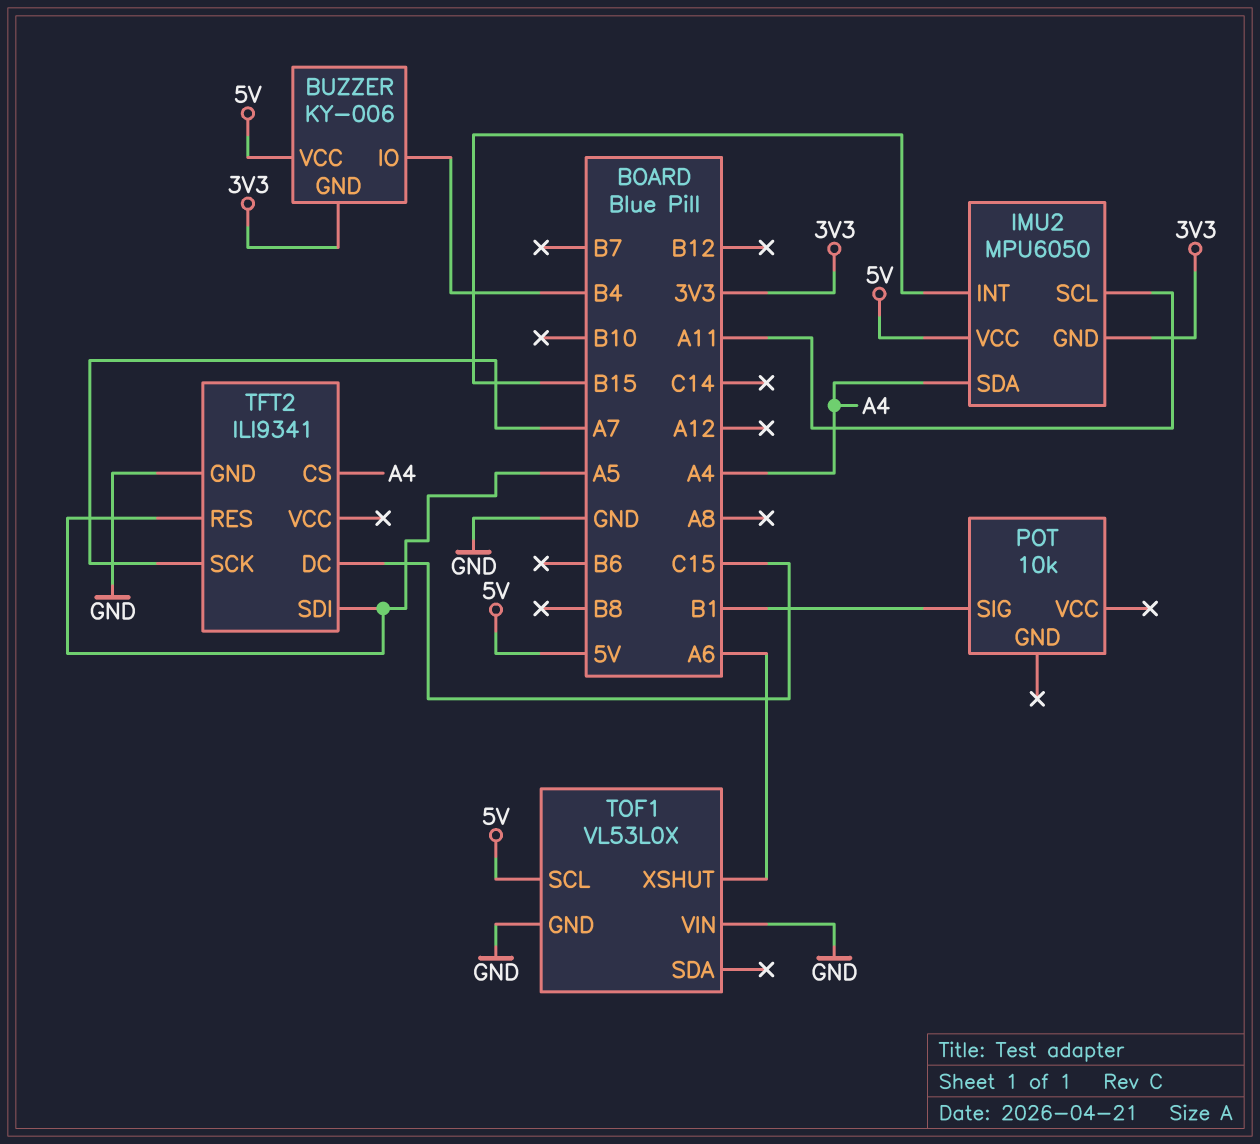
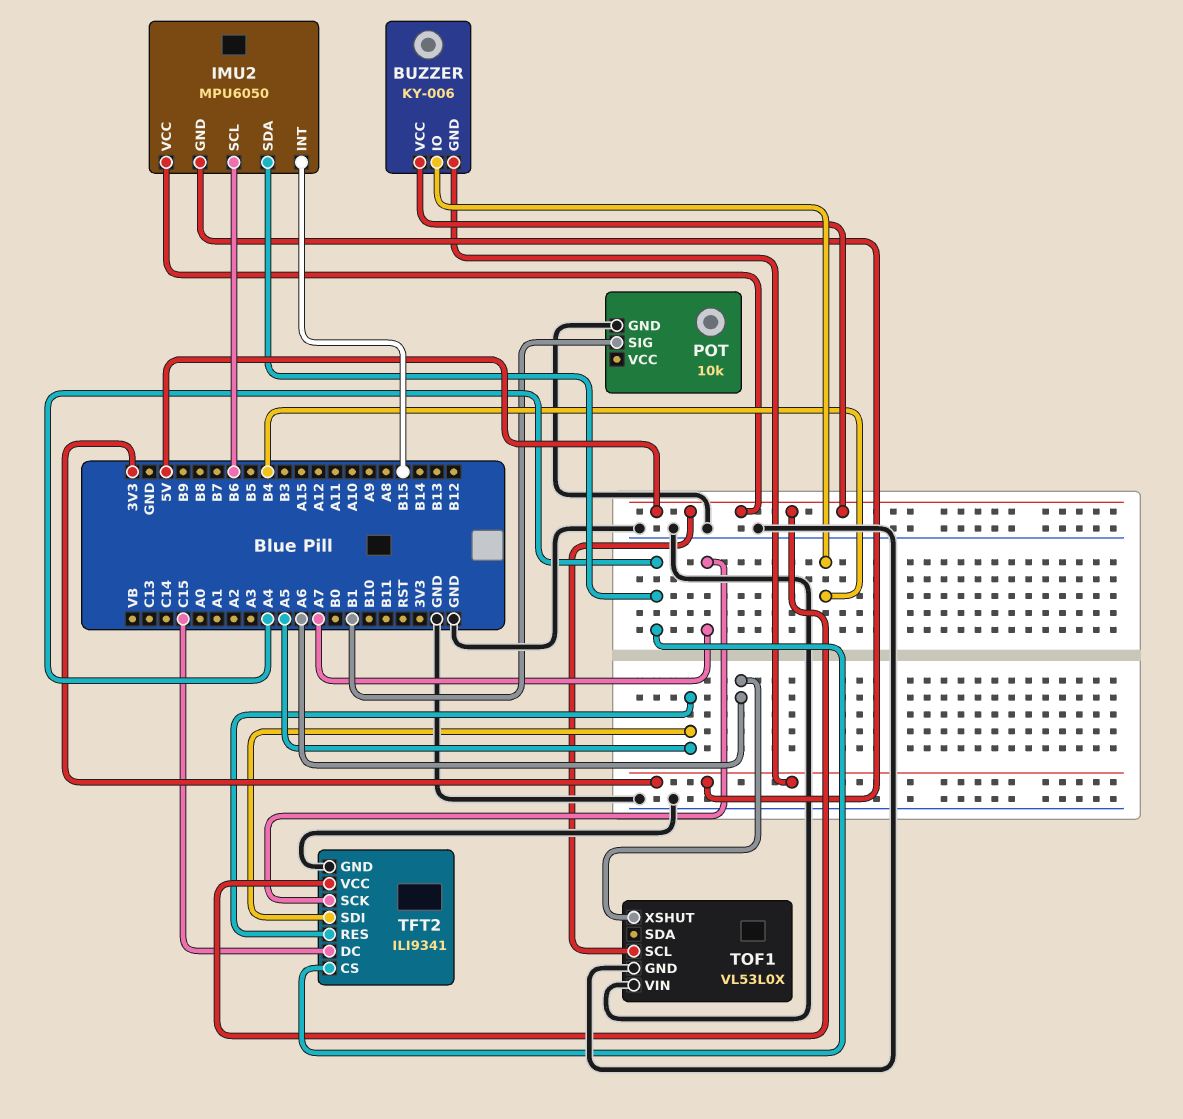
IMU2 pin SCL: A11 -> B6
POT pin GND: none -> GND
TFT2 pin VCC: none -> 5V

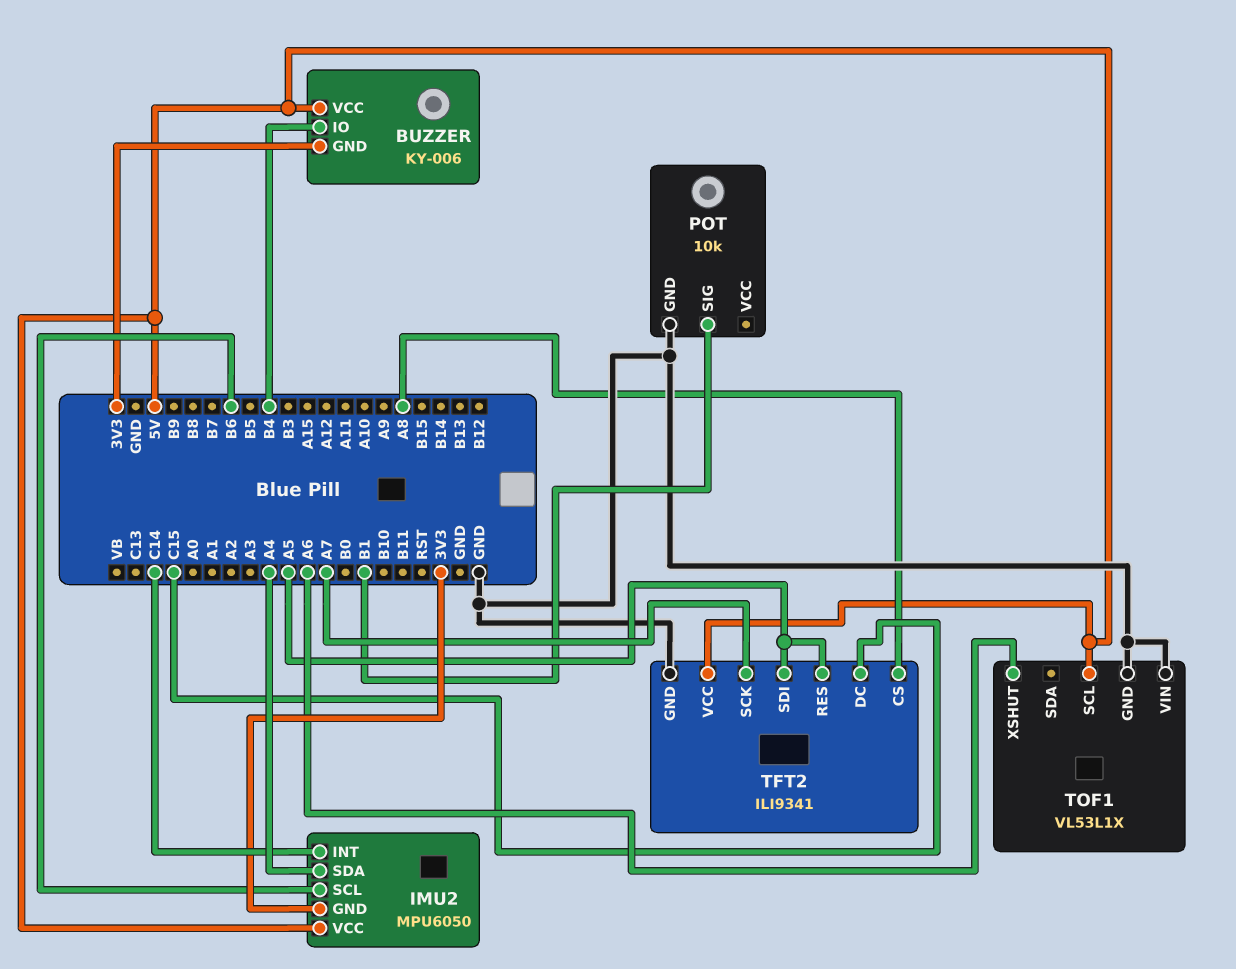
IMU2 pin INT: B15 -> C14
TFT2 pin CS: A4 -> A8
TOF1: VL53L0X -> VL53L1X

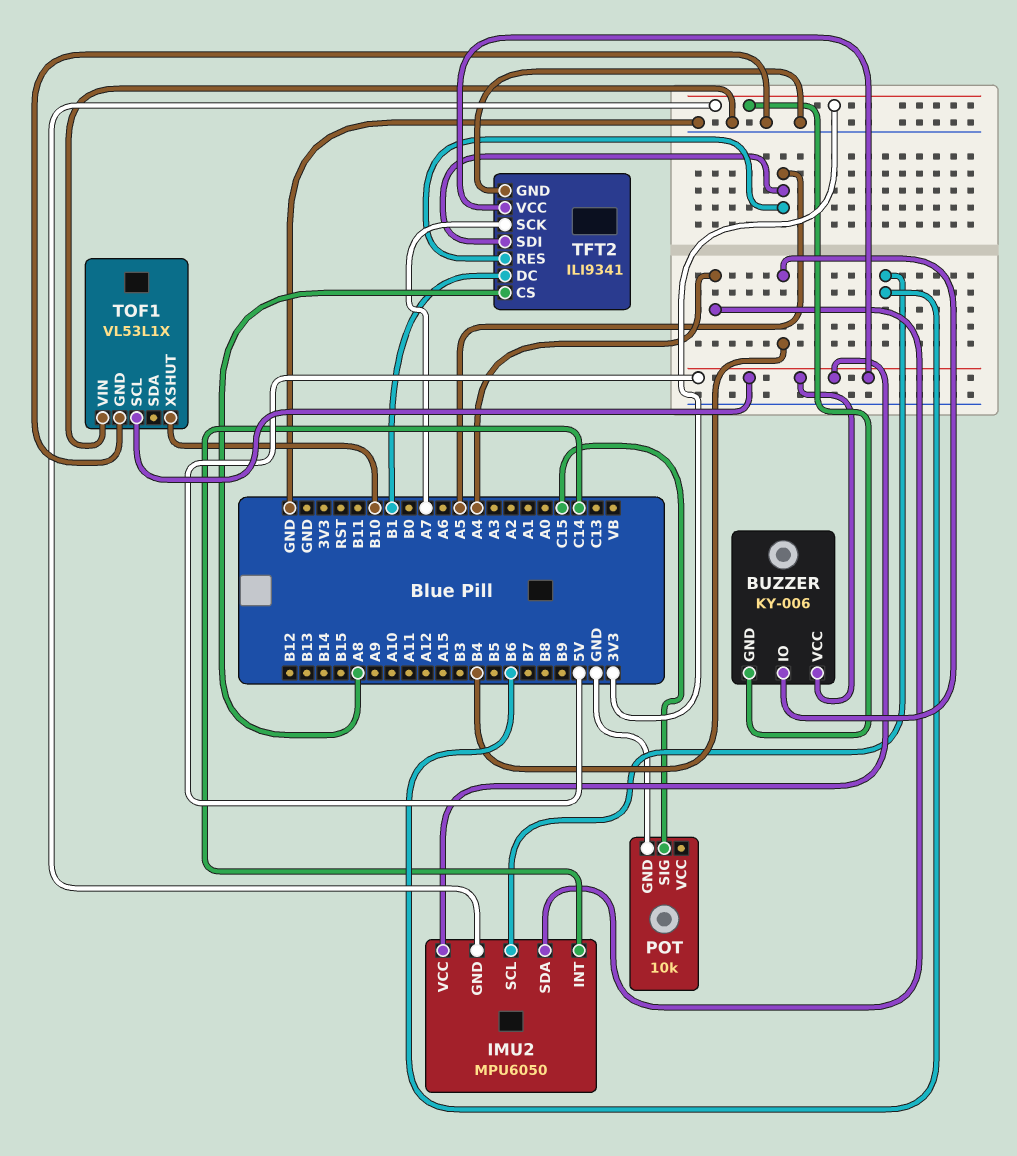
POT pin SIG: B1 -> C15
TFT2 pin DC: C15 -> B1
TOF1 pin XSHUT: A6 -> B10

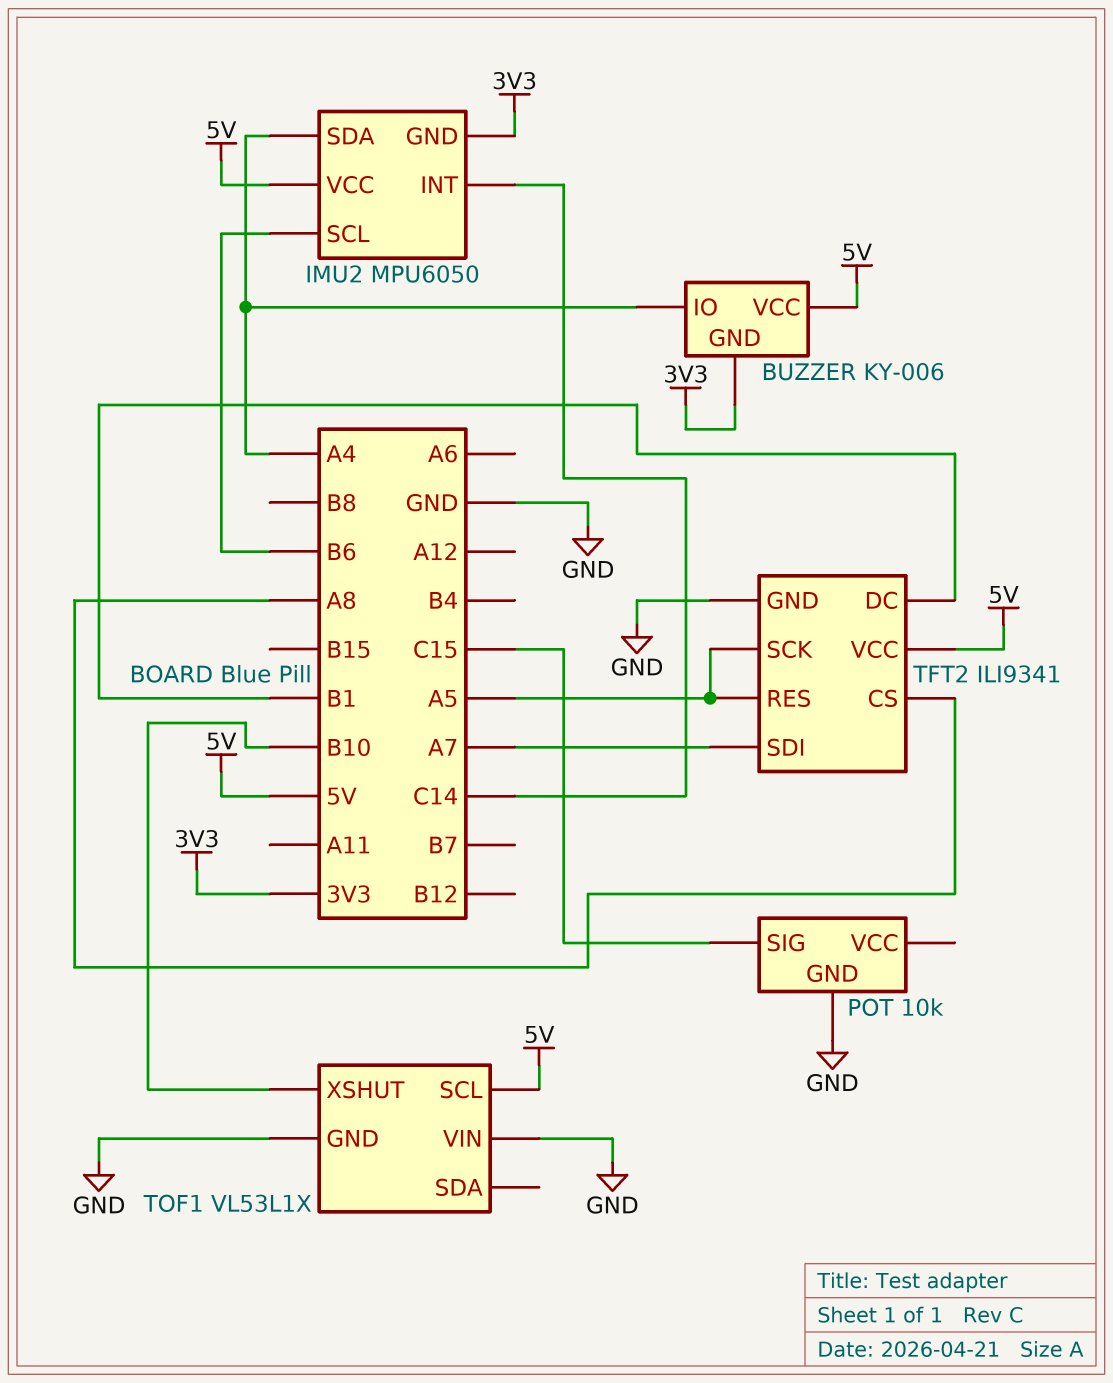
BUZZER pin IO: B4 -> A4
TFT2 pin SCK: A7 -> A5
TFT2 pin SDI: A5 -> A7

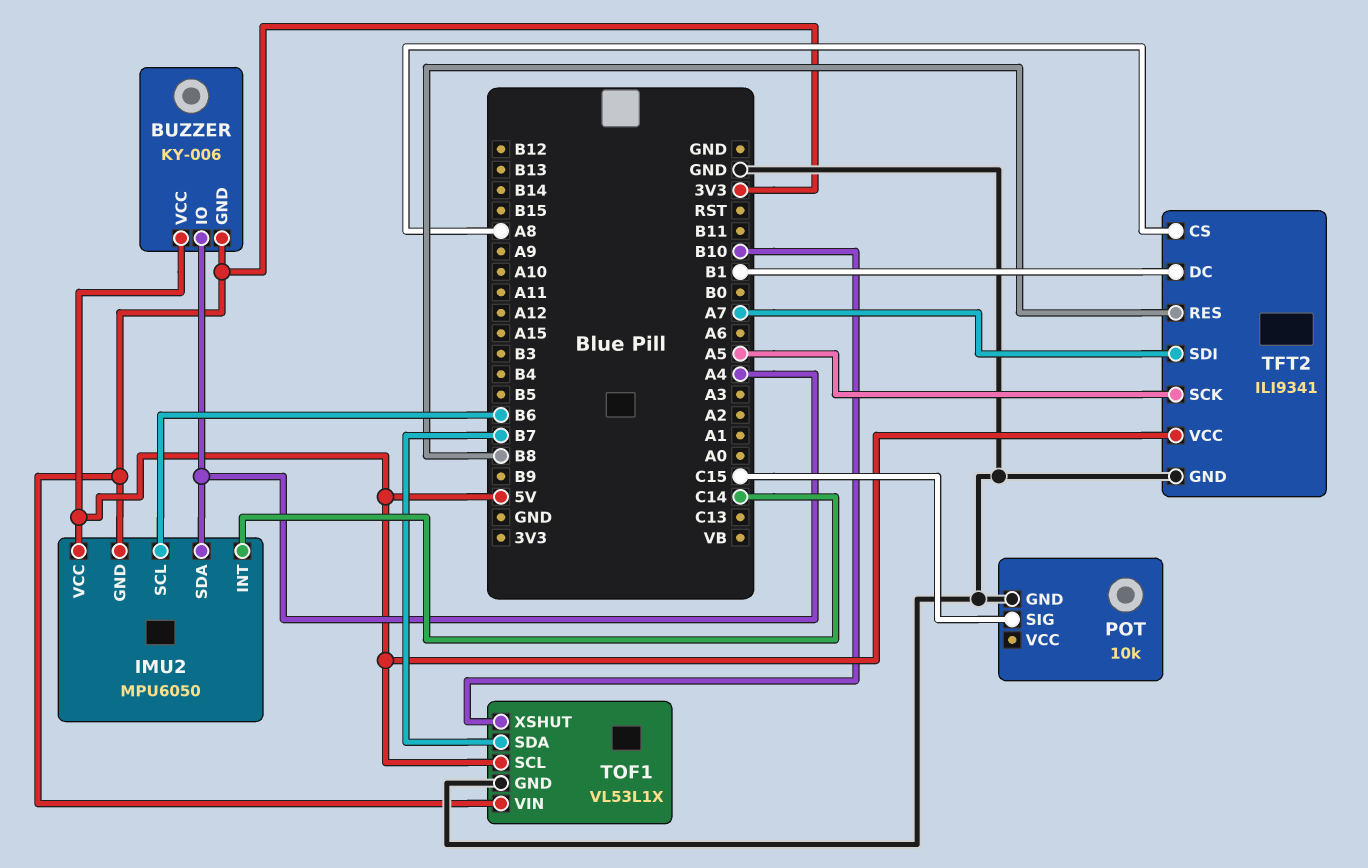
TFT2 pin RES: A5 -> B8
TOF1 pin SDA: none -> B7
TOF1 pin VIN: GND -> 3V3

